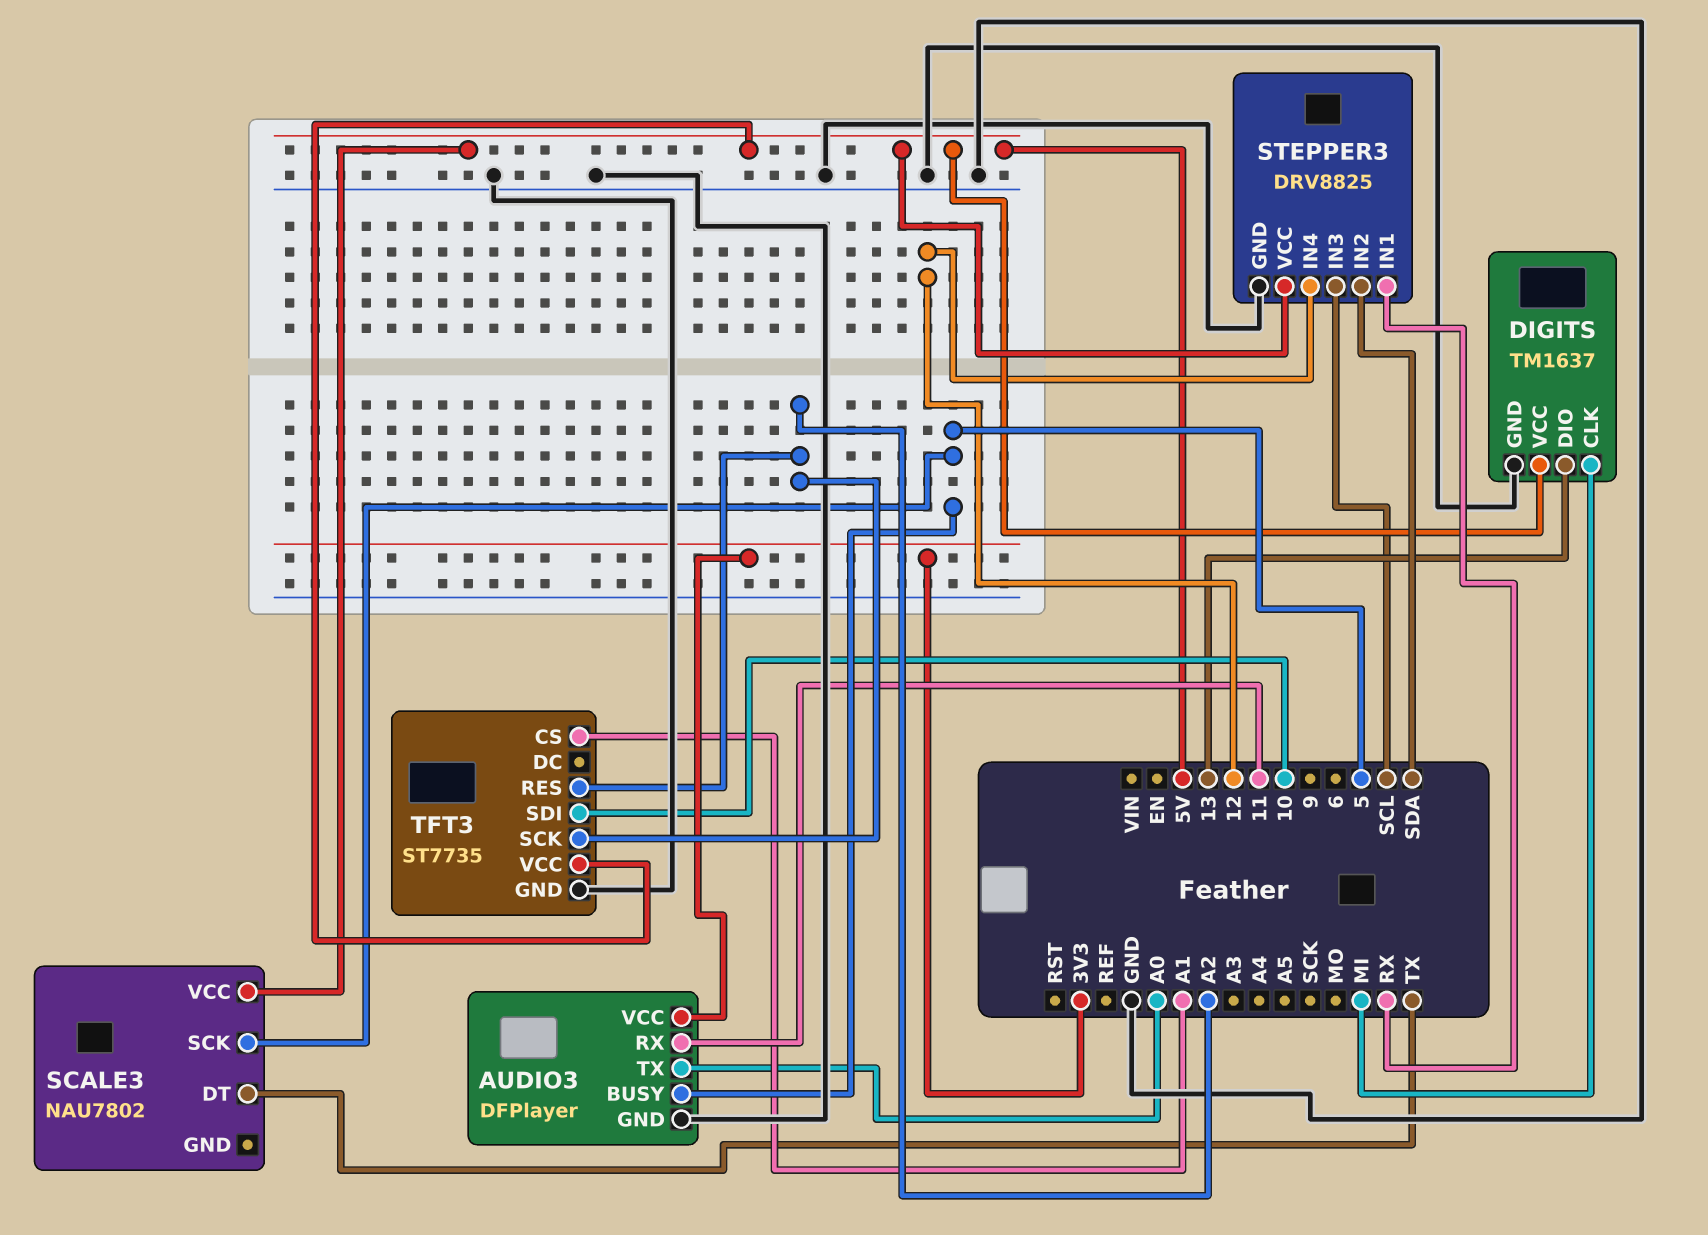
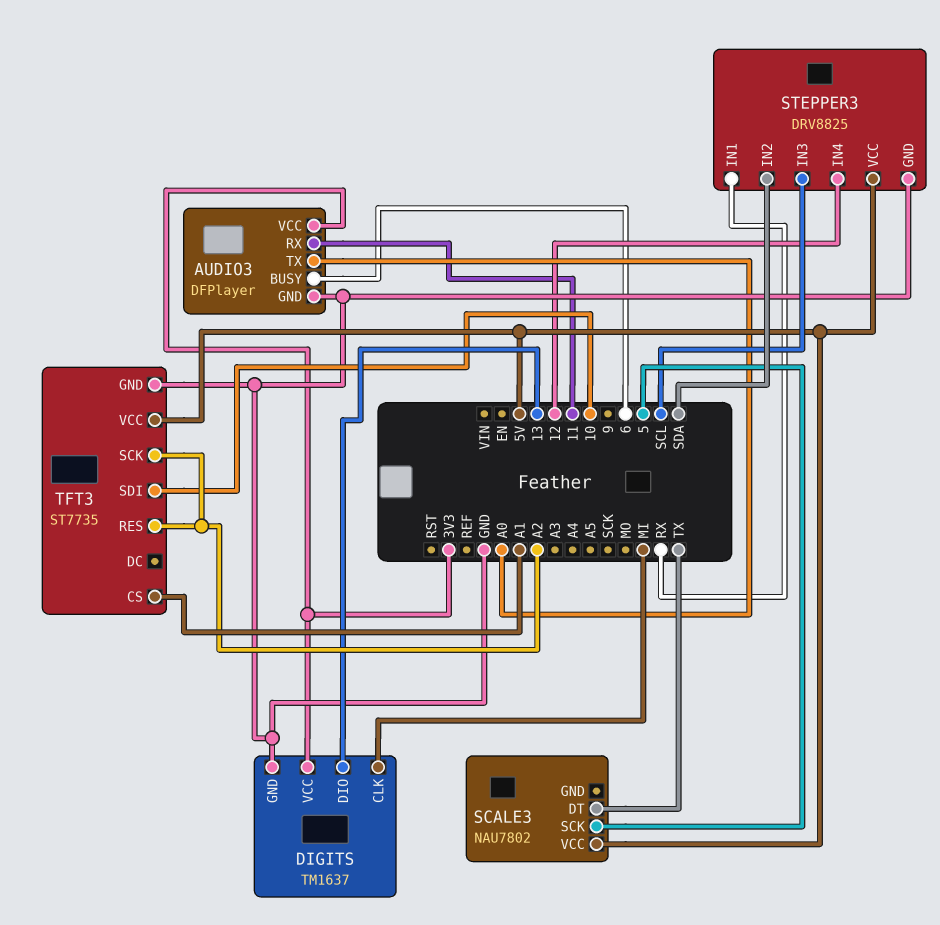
AUDIO3 pin BUSY: 5 -> 6
DIGITS pin VCC: 5V -> 3V3

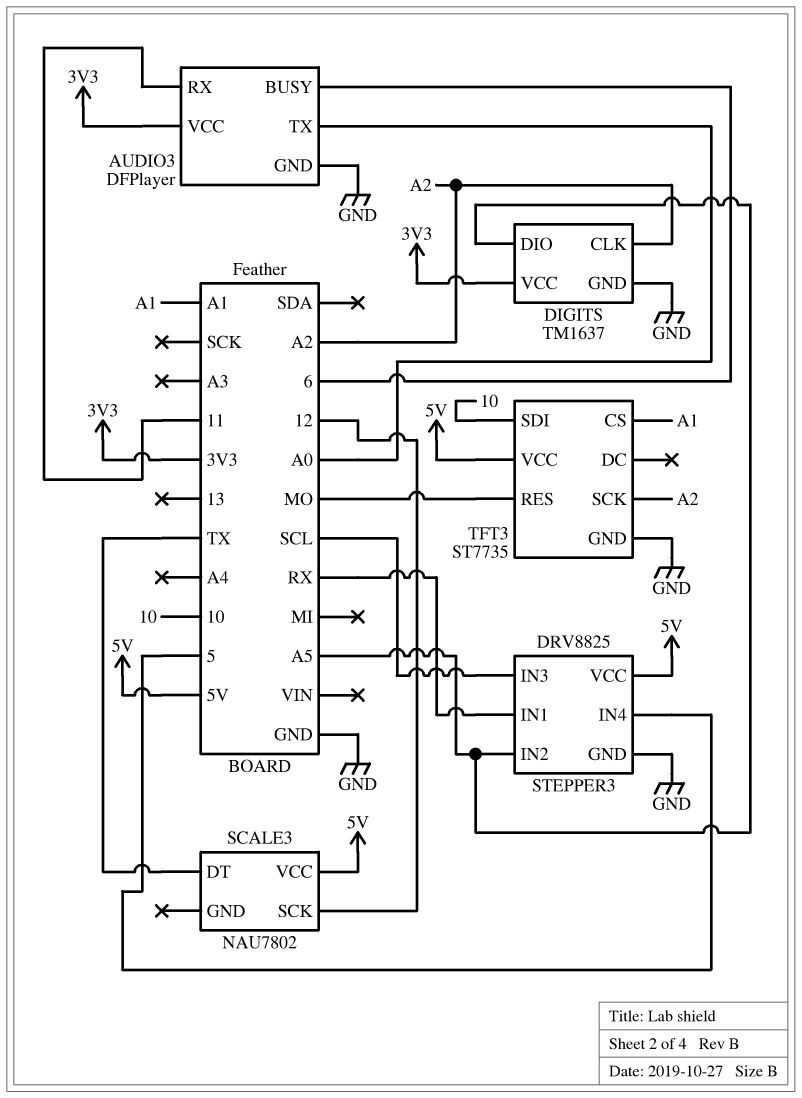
DIGITS pin CLK: MI -> A2
DIGITS pin DIO: 13 -> A5
SCALE3 pin SCK: 5 -> 12
STEPPER3 pin IN2: SDA -> A5
STEPPER3 pin IN4: 12 -> 5
TFT3 pin RES: A2 -> MO

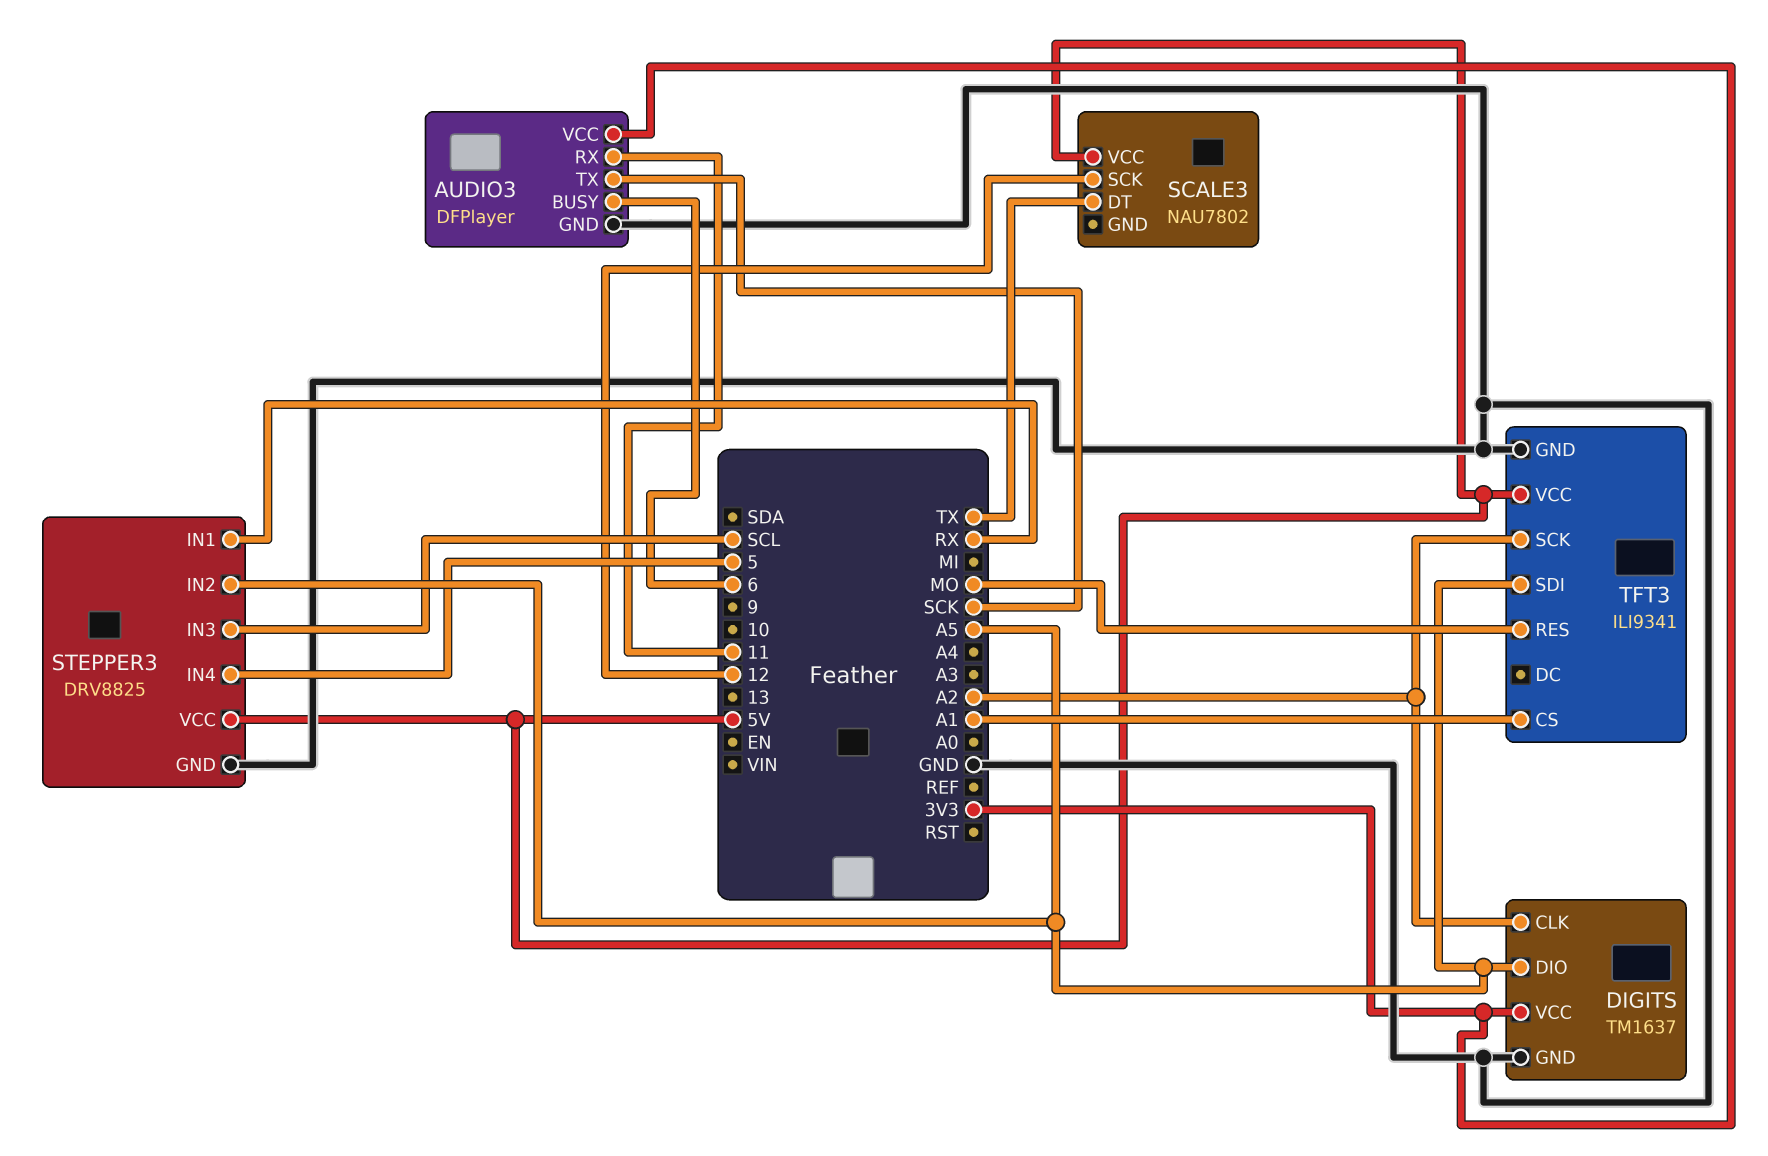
AUDIO3 pin TX: A0 -> SCK
TFT3: ST7735 -> ILI9341
TFT3 pin SDI: 10 -> A5

